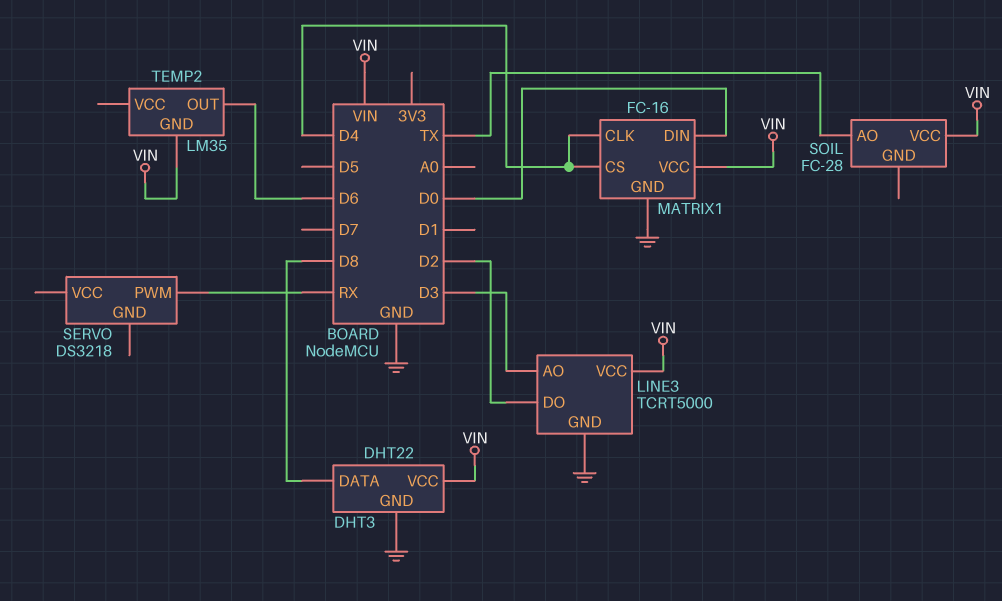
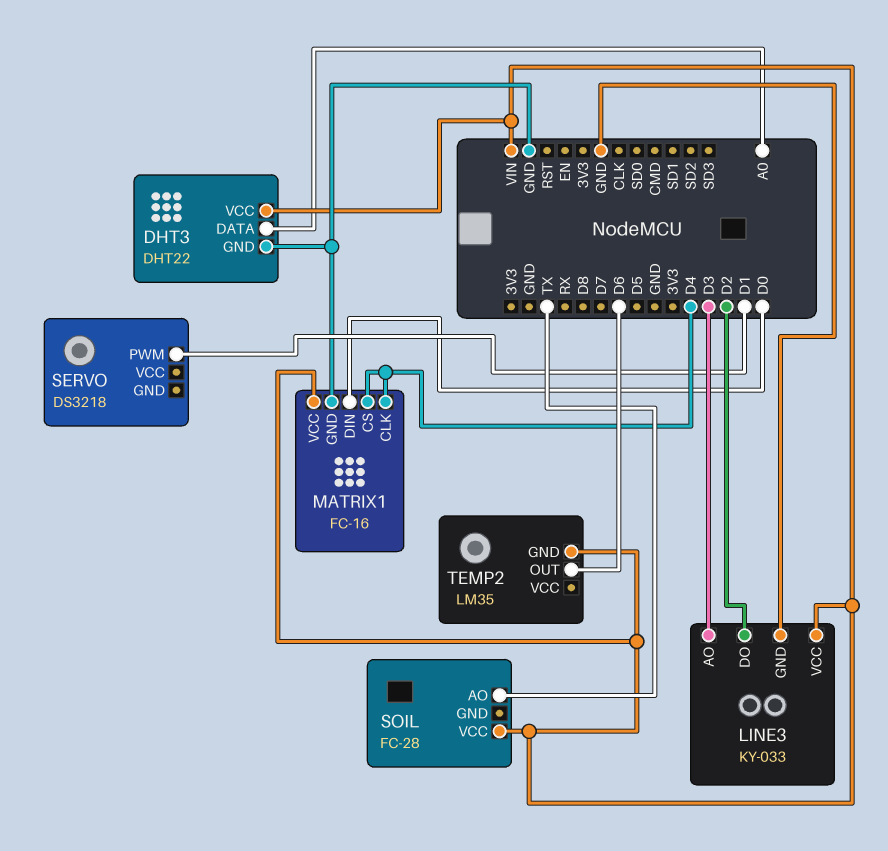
DHT3 pin DATA: D8 -> A0
LINE3: TCRT5000 -> KY-033
SERVO pin PWM: RX -> D1

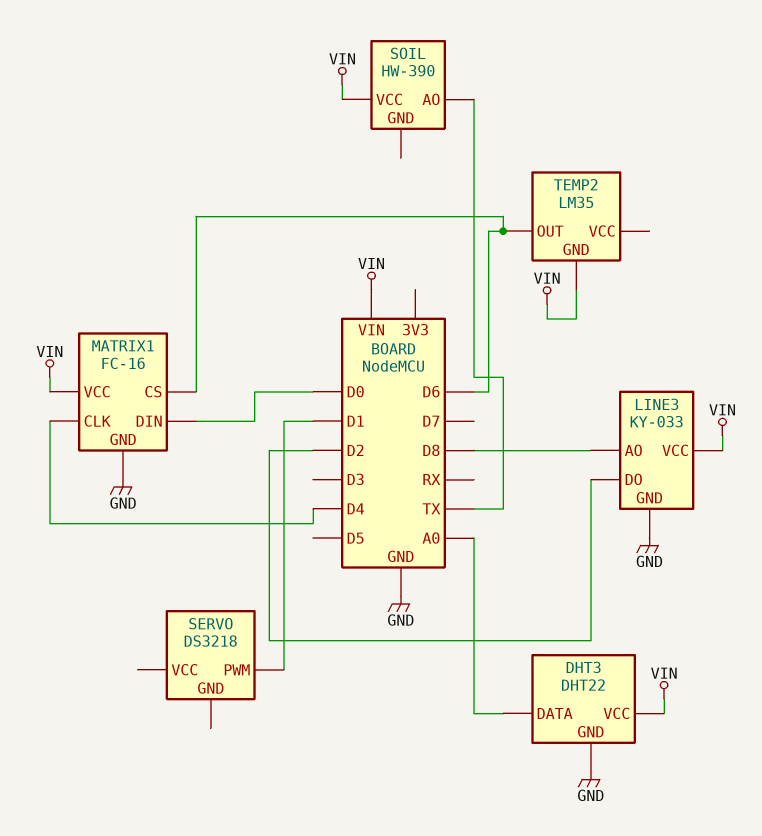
LINE3 pin AO: D3 -> D8
MATRIX1 pin CS: D4 -> D6
SOIL: FC-28 -> HW-390

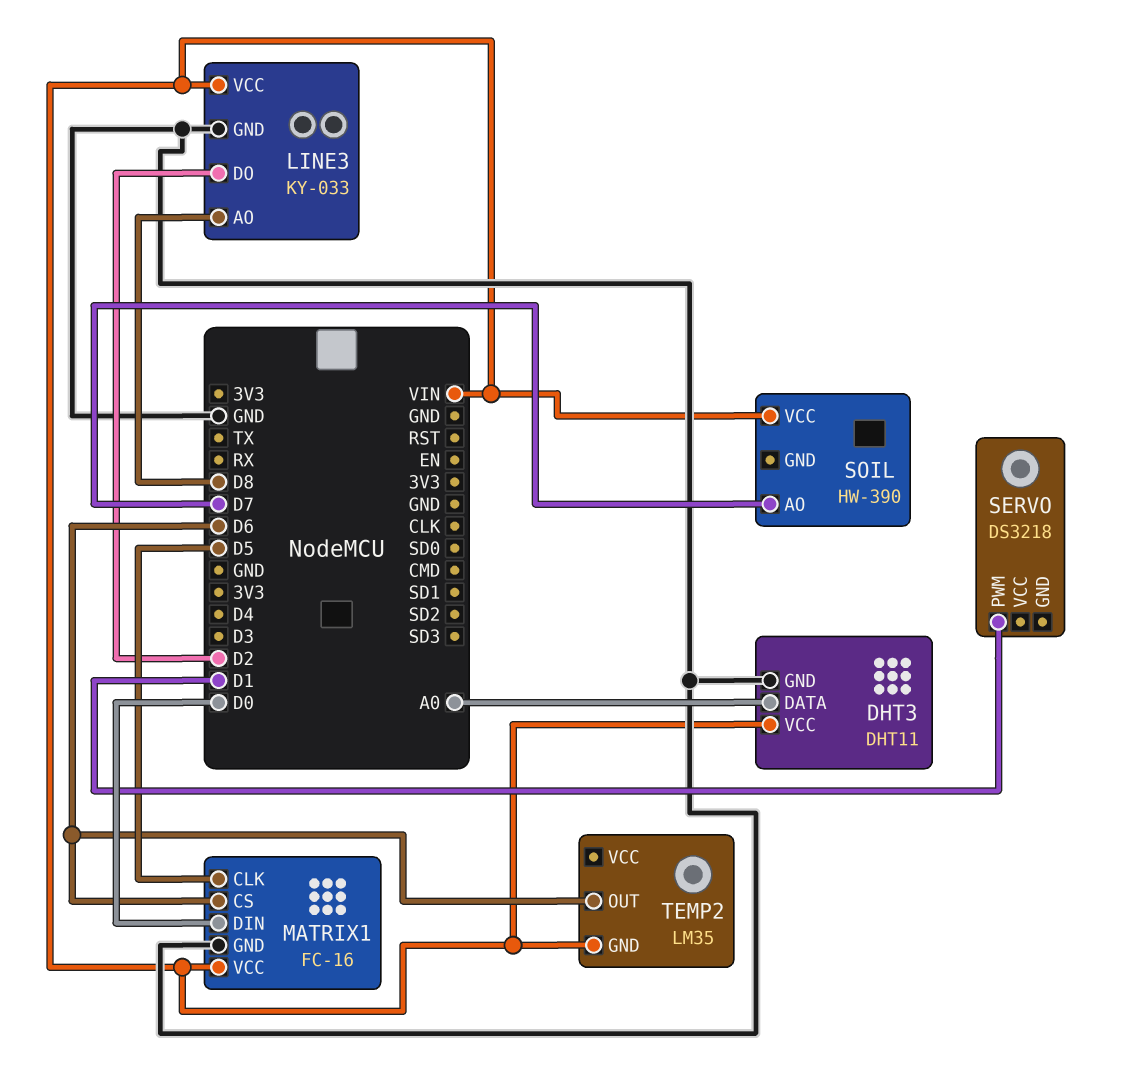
DHT3: DHT22 -> DHT11
MATRIX1 pin CLK: D4 -> D5
SOIL pin AO: TX -> D7

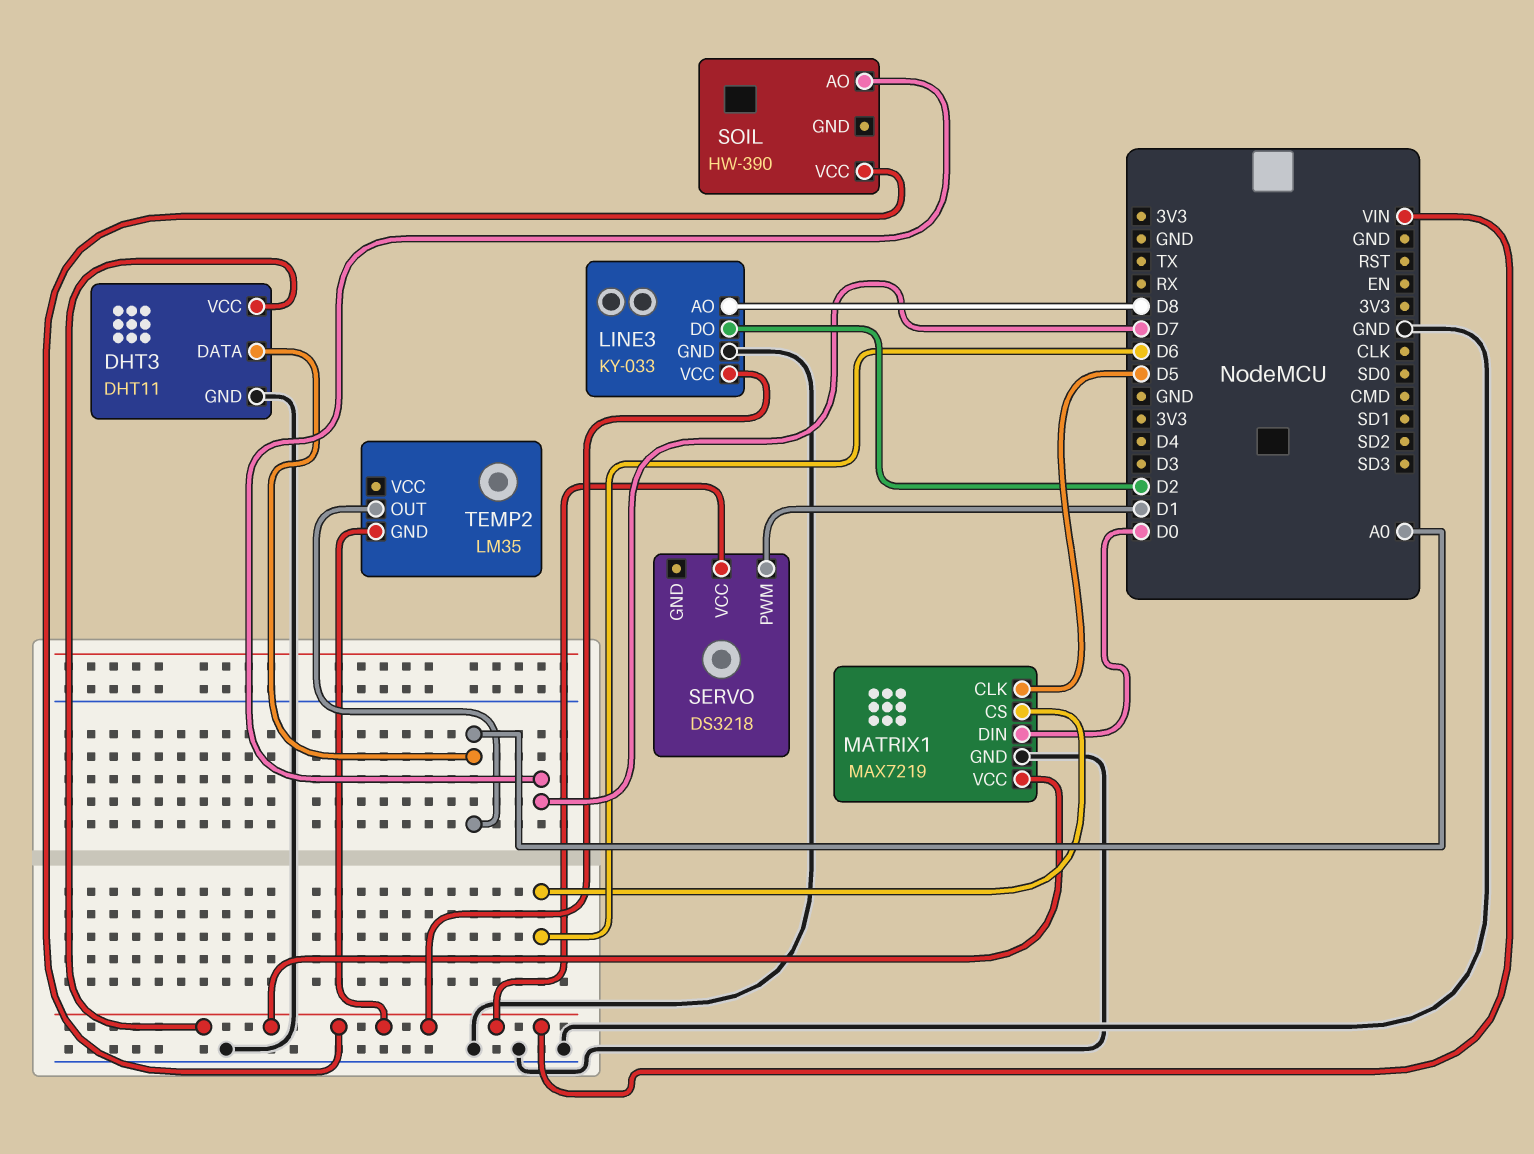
MATRIX1: FC-16 -> MAX7219
SERVO pin VCC: none -> VIN
TEMP2 pin OUT: D6 -> A0

